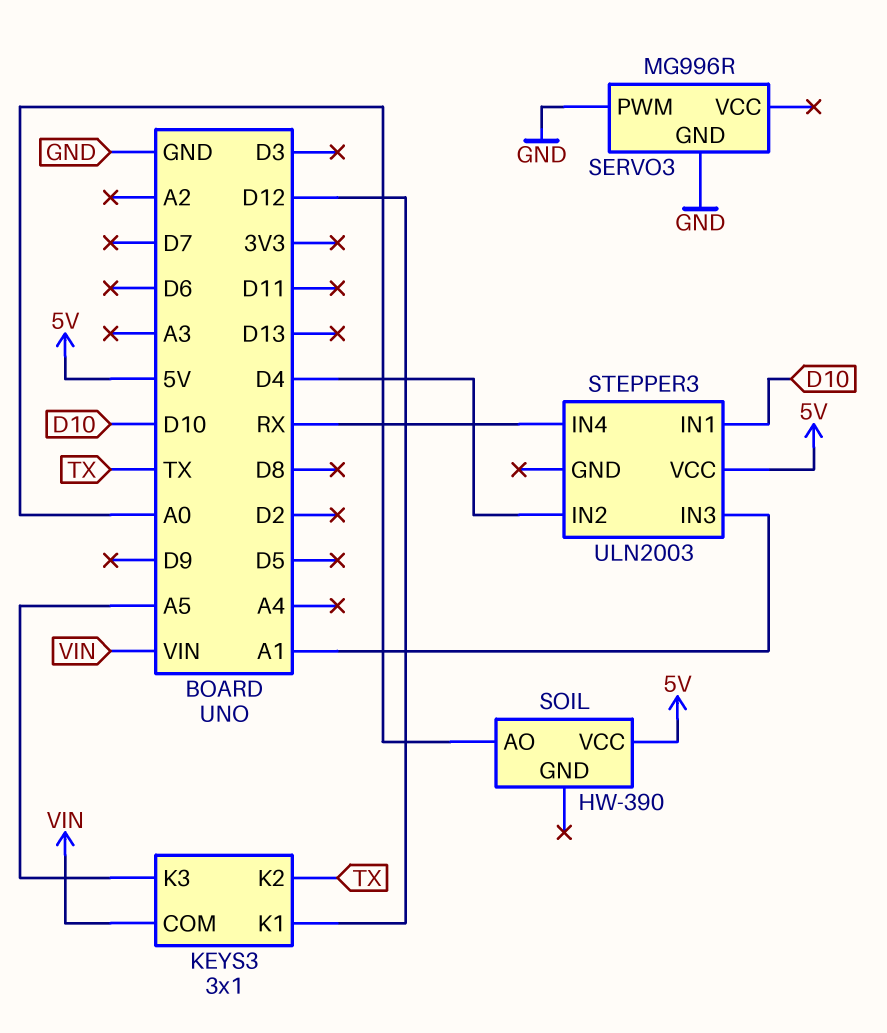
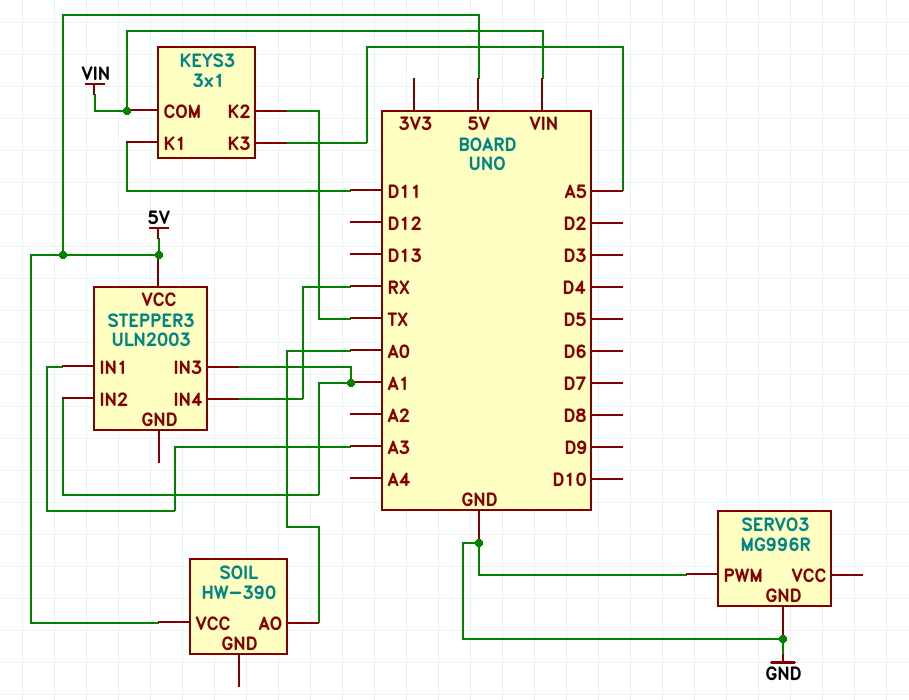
KEYS3 pin K1: D12 -> D11
STEPPER3 pin IN1: D10 -> A3
STEPPER3 pin IN2: D4 -> A1

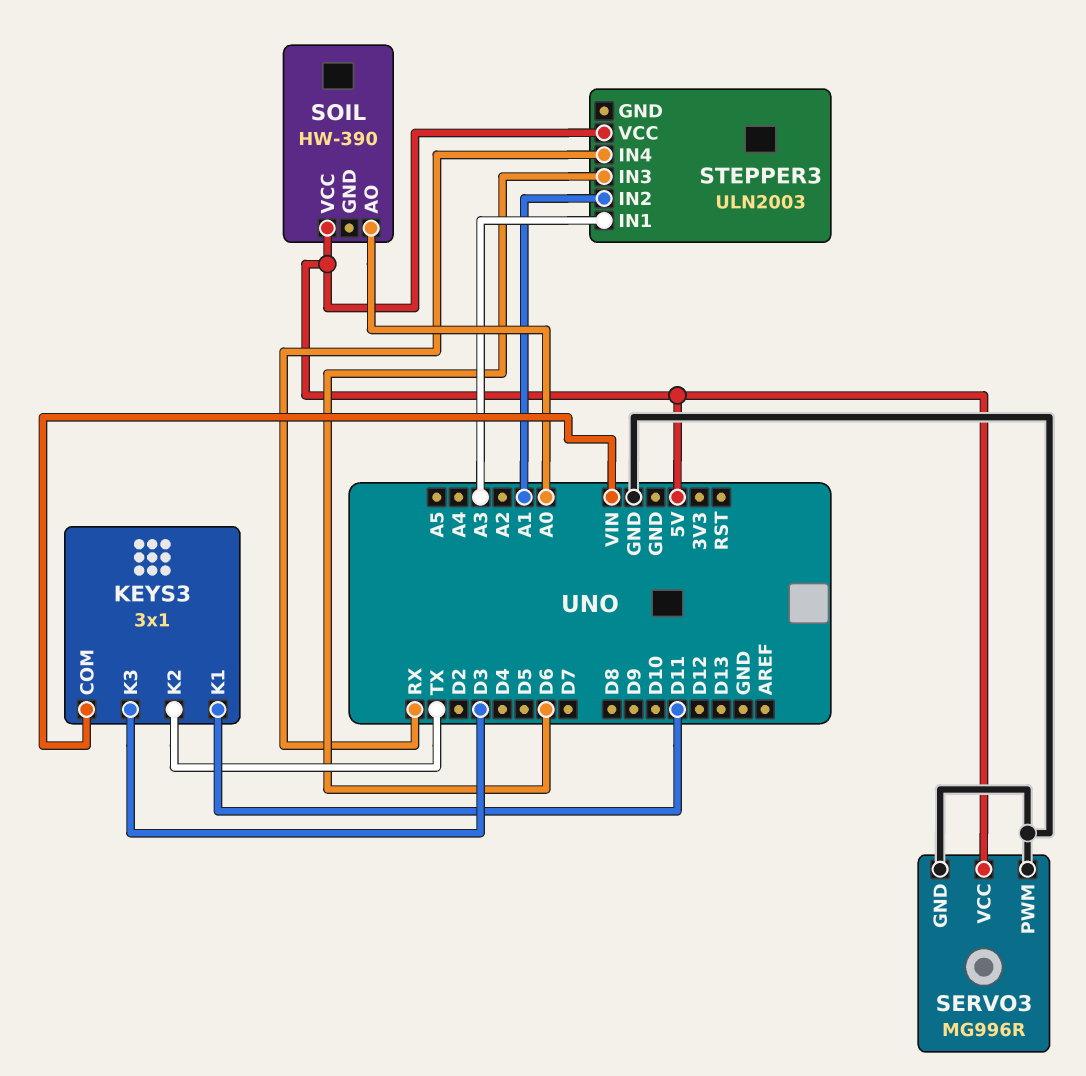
KEYS3 pin K3: A5 -> D3
SERVO3 pin VCC: none -> 5V
STEPPER3 pin IN3: A1 -> D6

